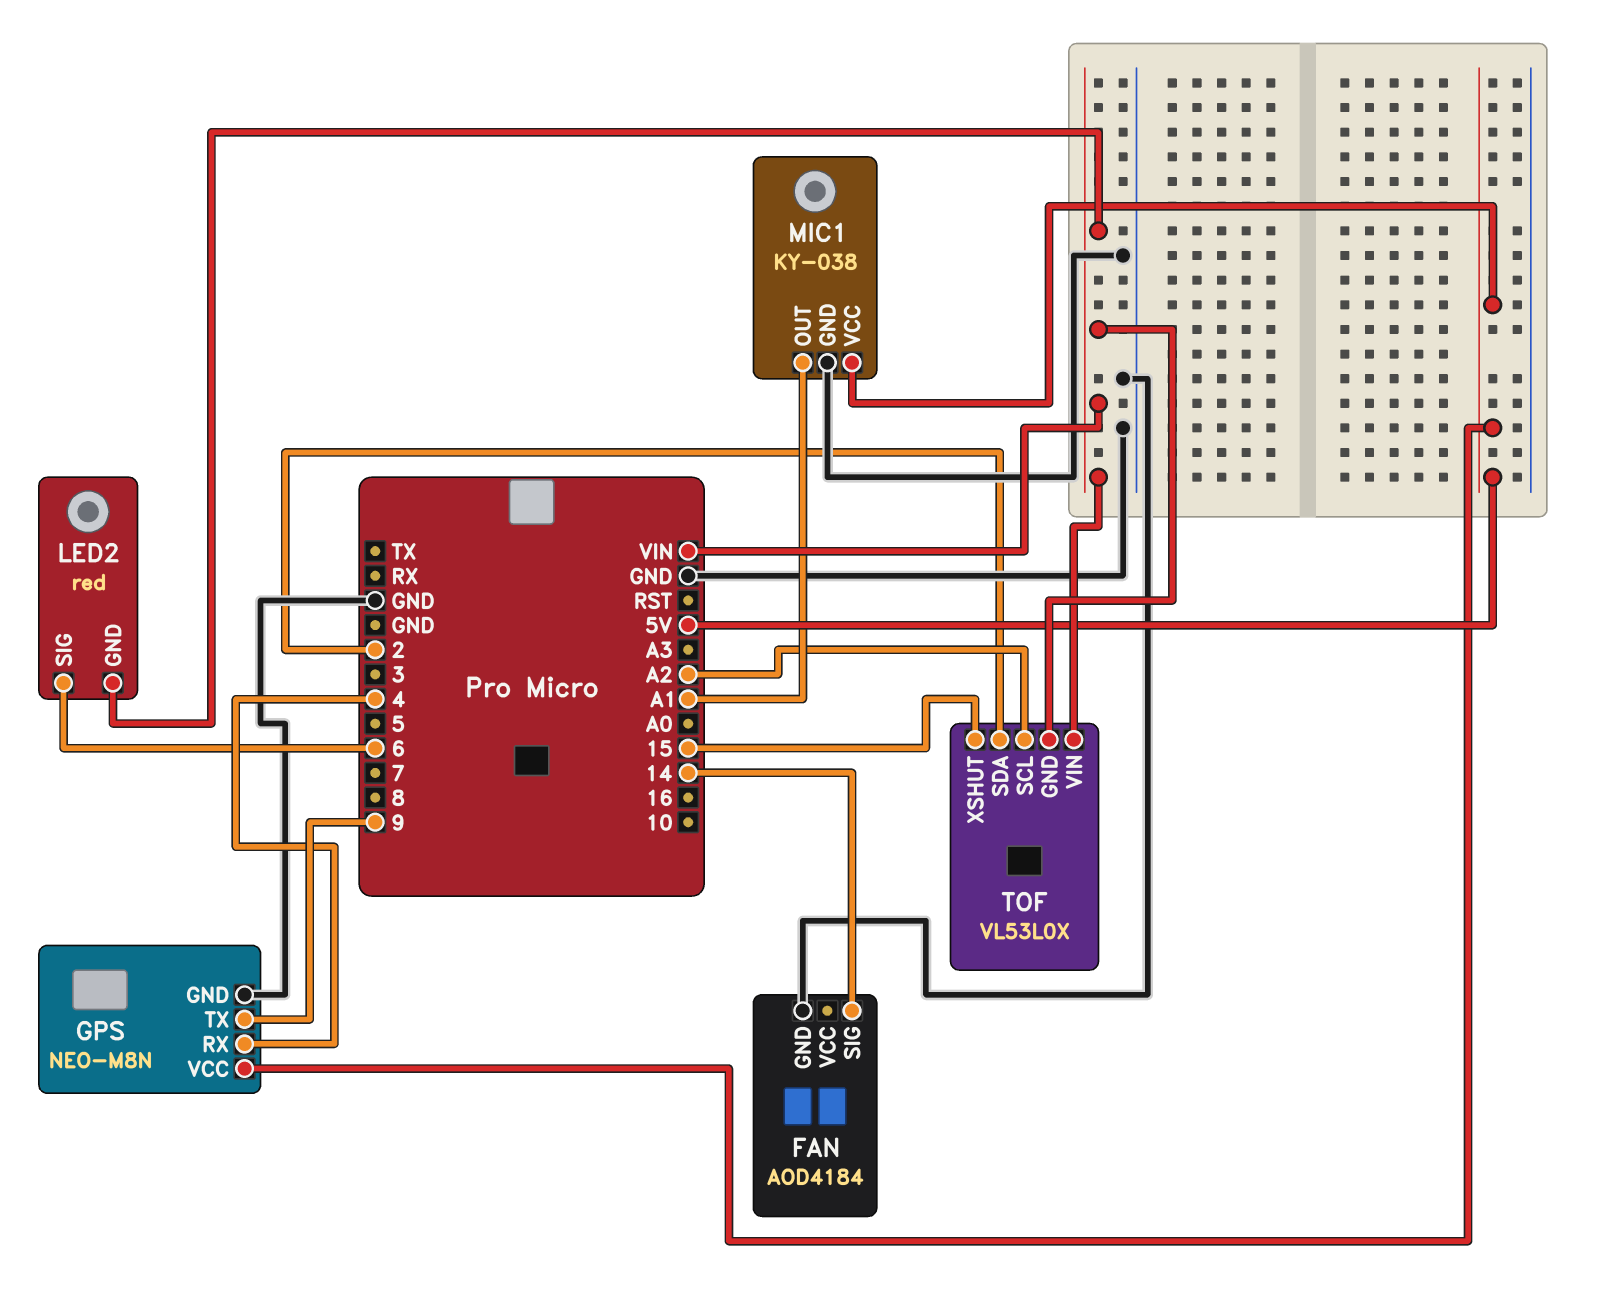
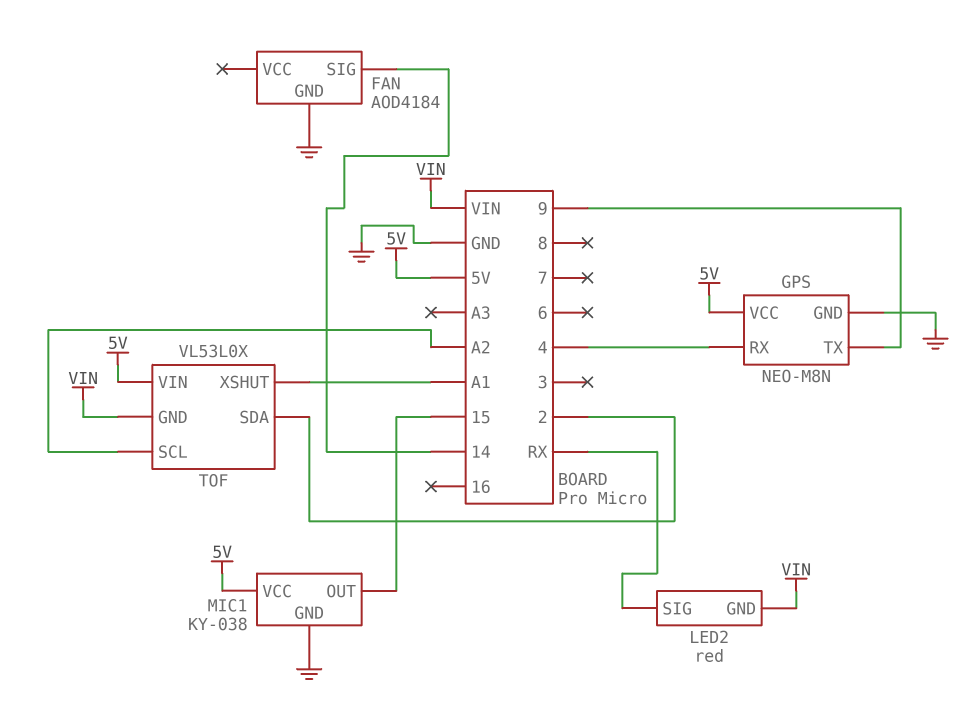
LED2 pin SIG: 6 -> RX
MIC1 pin OUT: A1 -> 15
TOF pin VIN: VIN -> 5V
TOF pin XSHUT: 15 -> A1

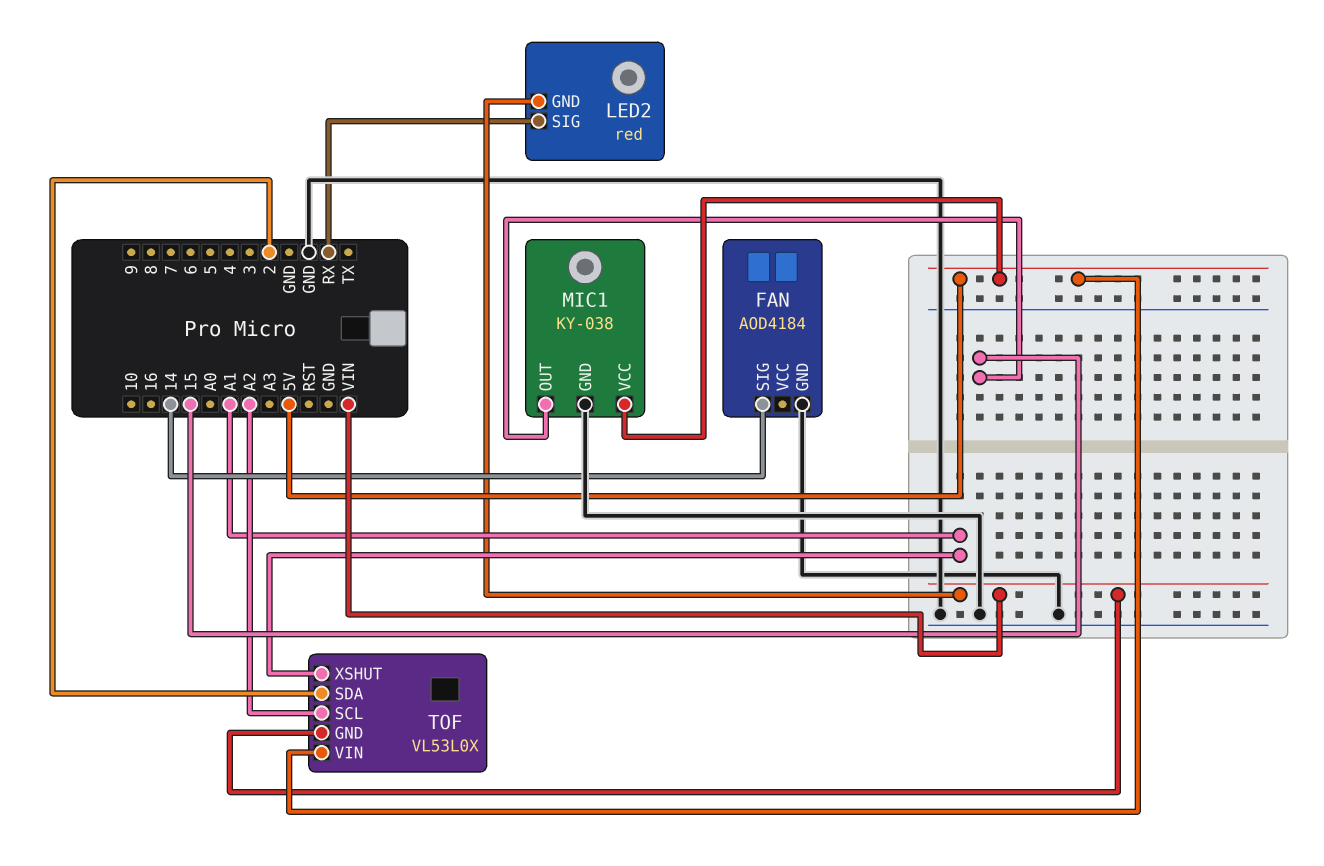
GPS: NEO-M8N -> none
GPS pin GND: GND -> none
GPS pin RX: 4 -> none
GPS pin TX: 9 -> none
GPS pin VCC: 5V -> none

